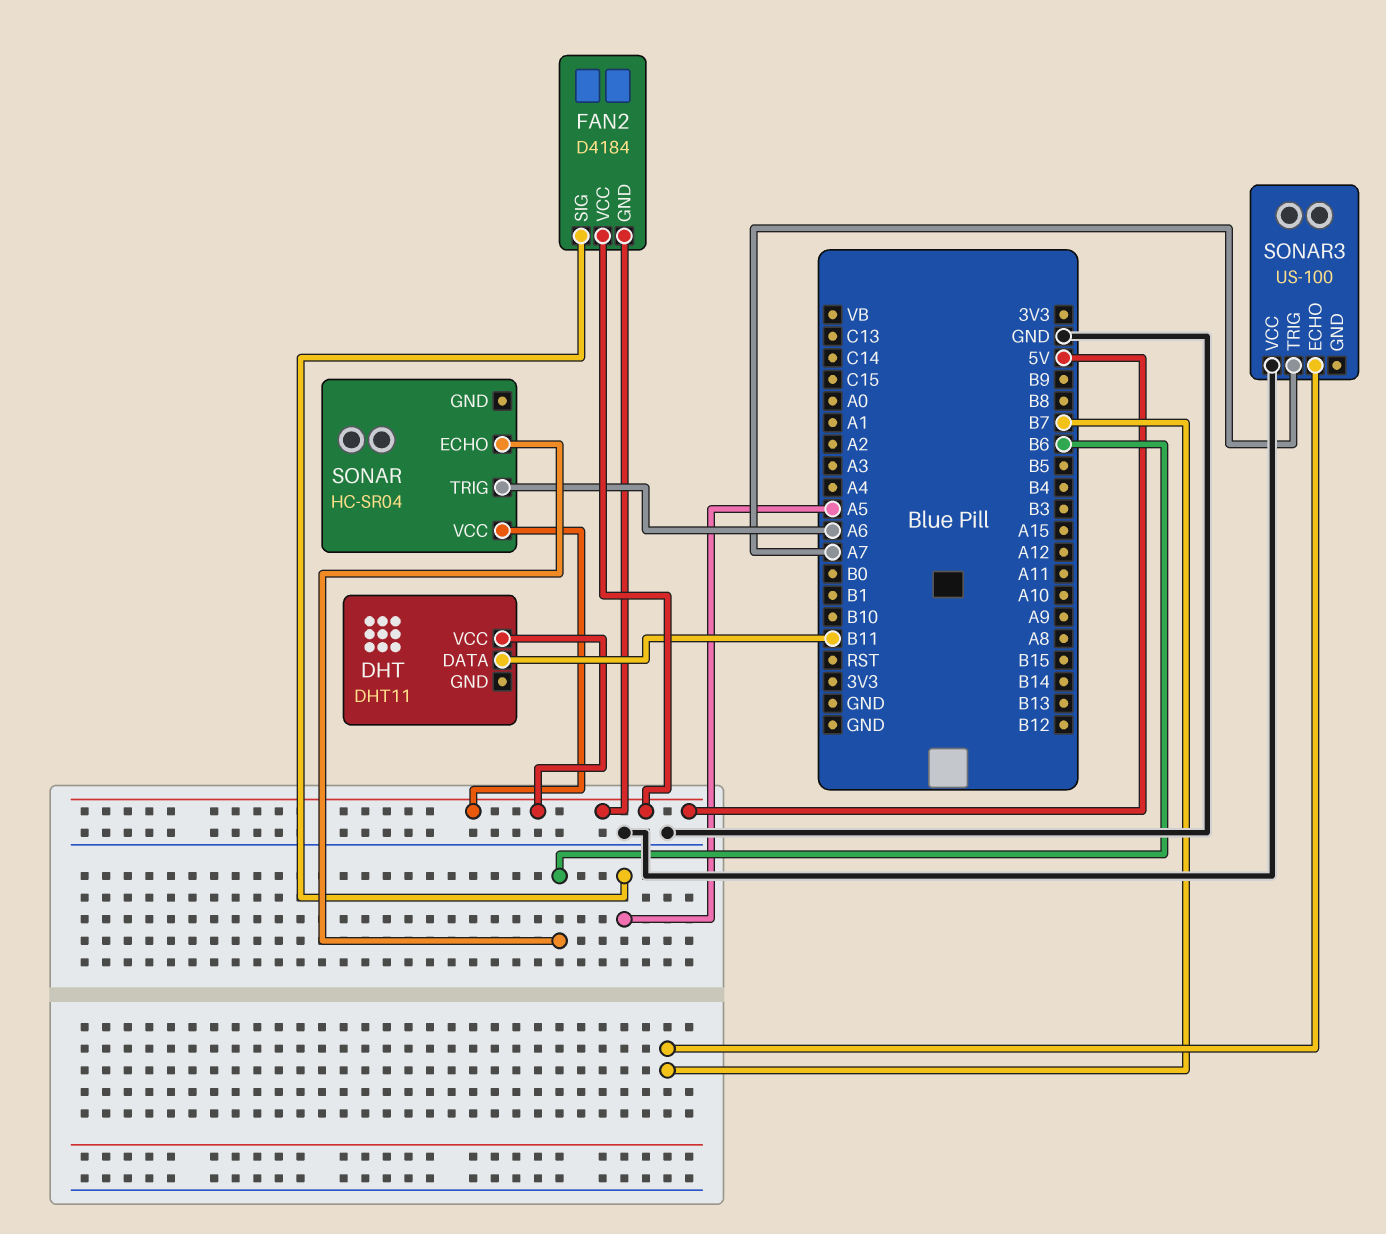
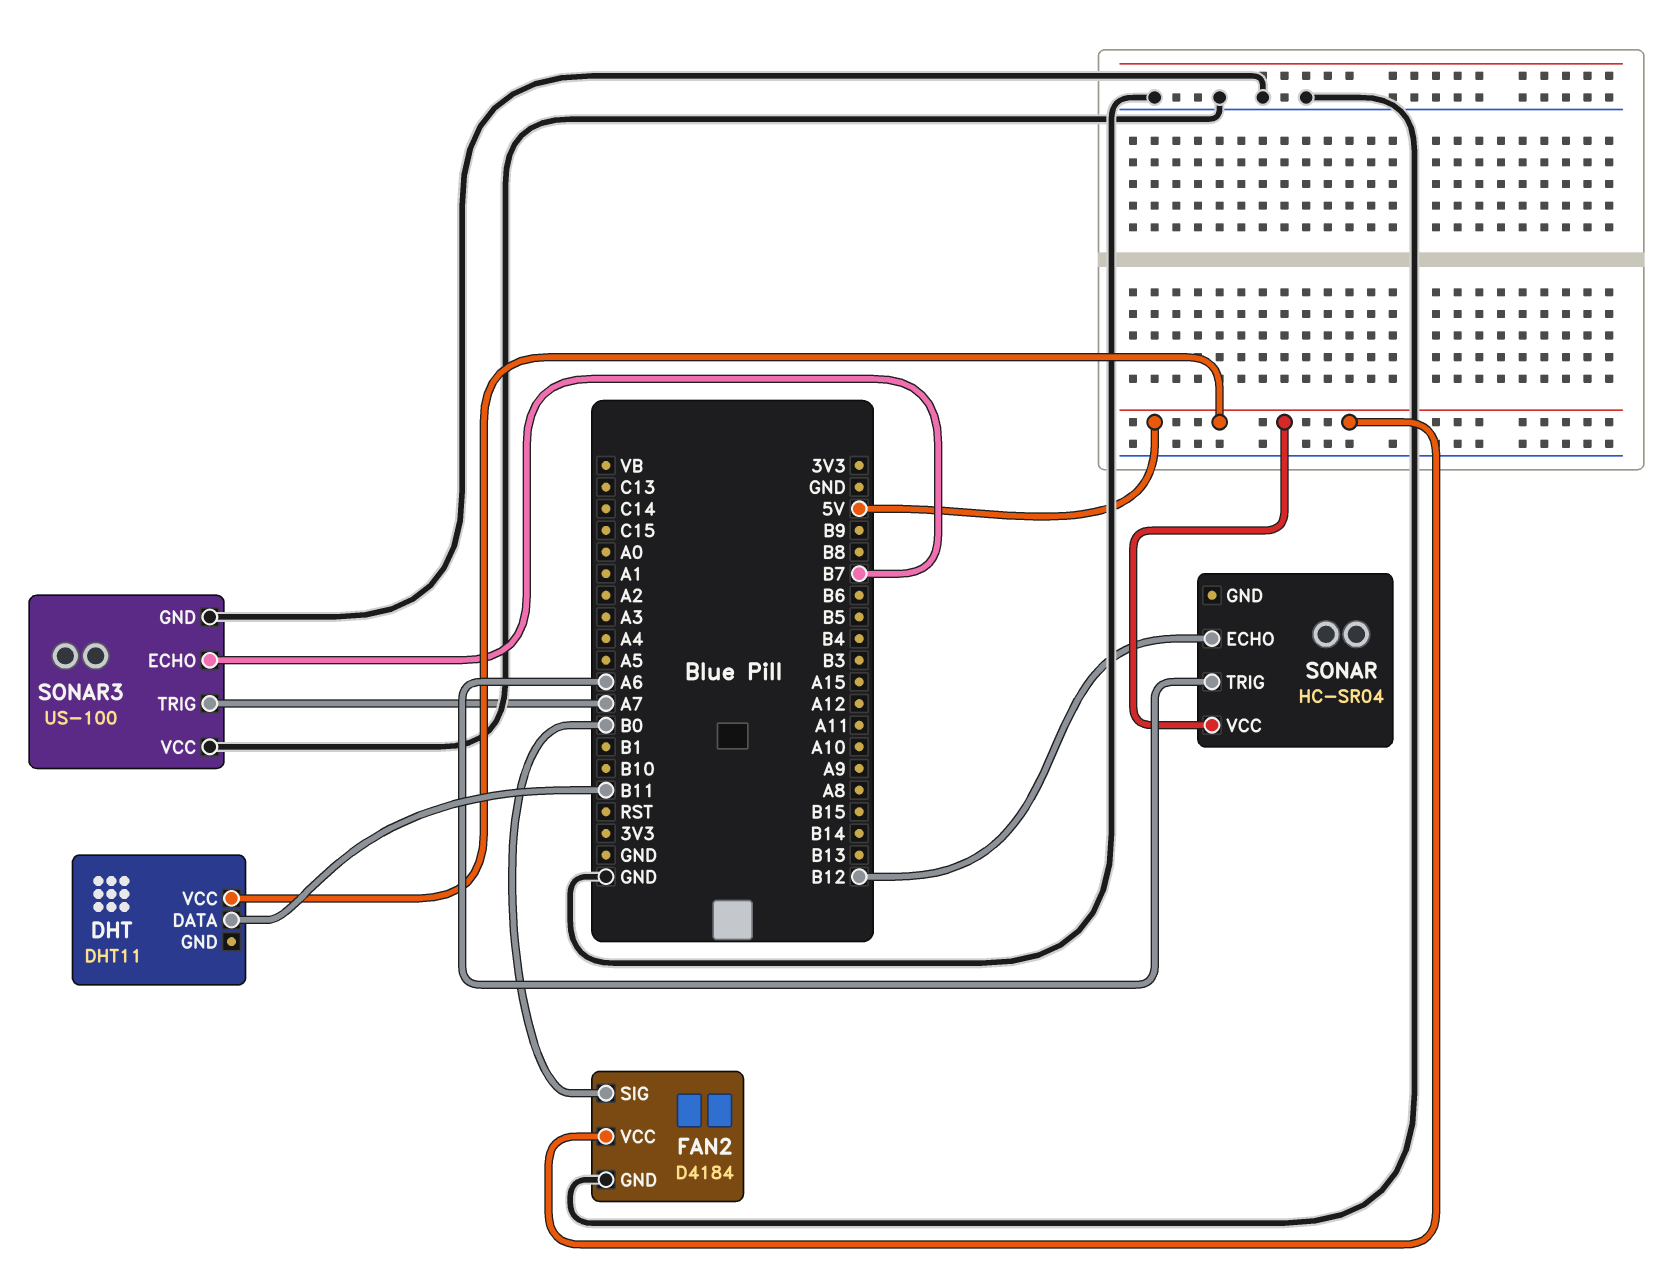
FAN2 pin GND: 5V -> GND
FAN2 pin SIG: A5 -> B0
SONAR pin ECHO: B6 -> B12
SONAR3 pin GND: none -> GND

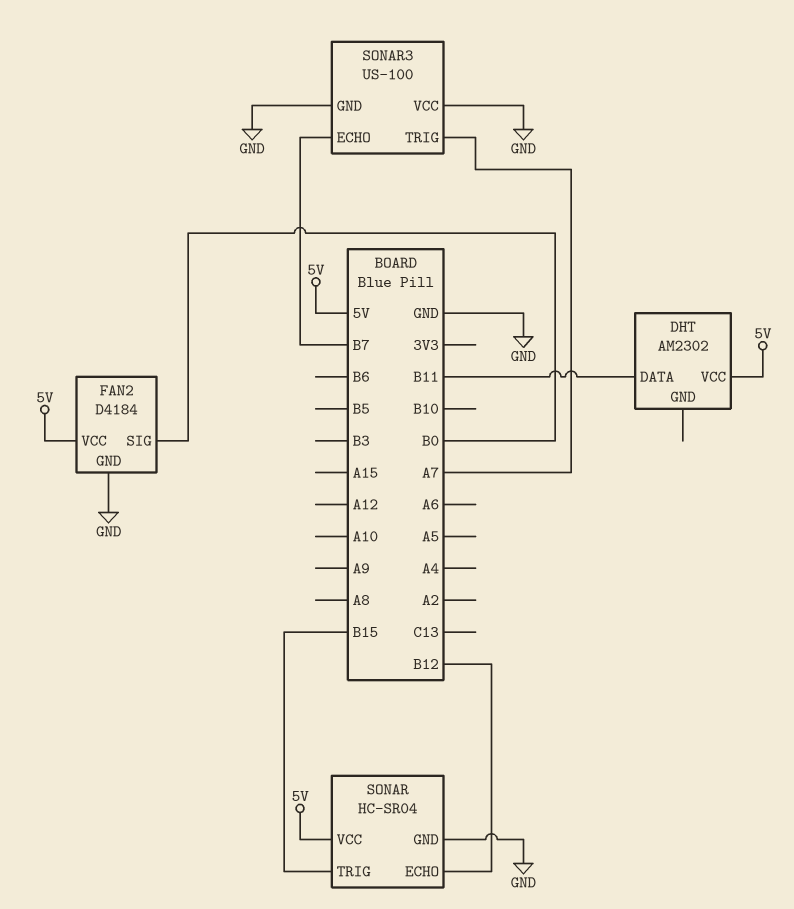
DHT: DHT11 -> AM2302
SONAR pin GND: none -> GND
SONAR pin TRIG: A6 -> B15

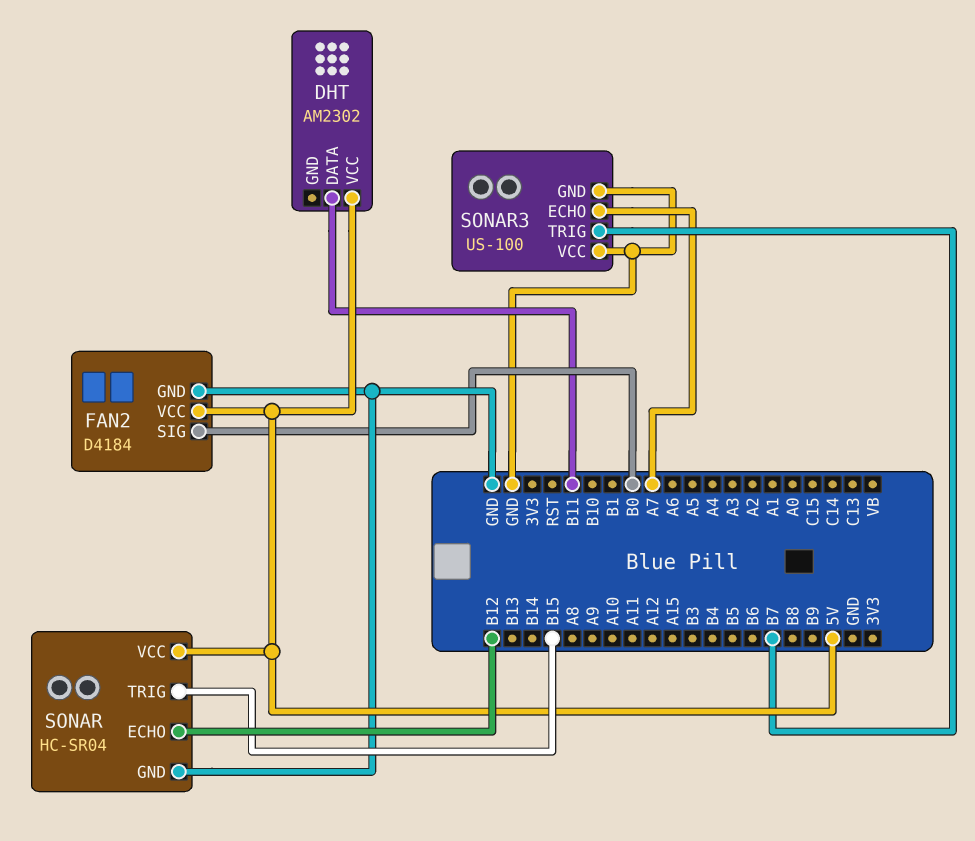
SONAR3 pin ECHO: B7 -> A7
SONAR3 pin TRIG: A7 -> B7

